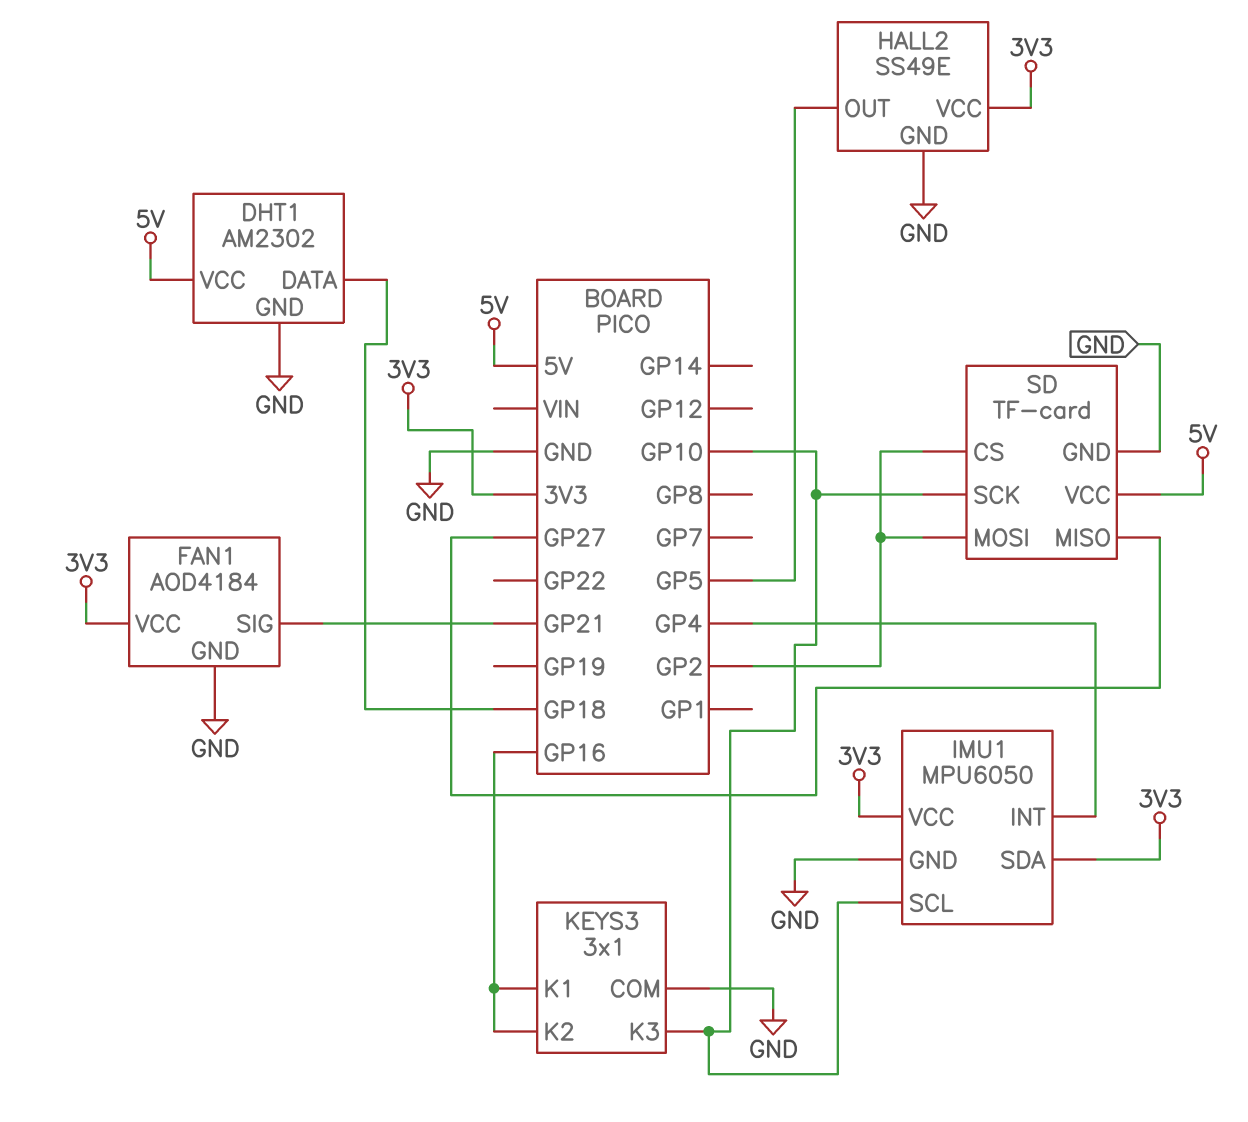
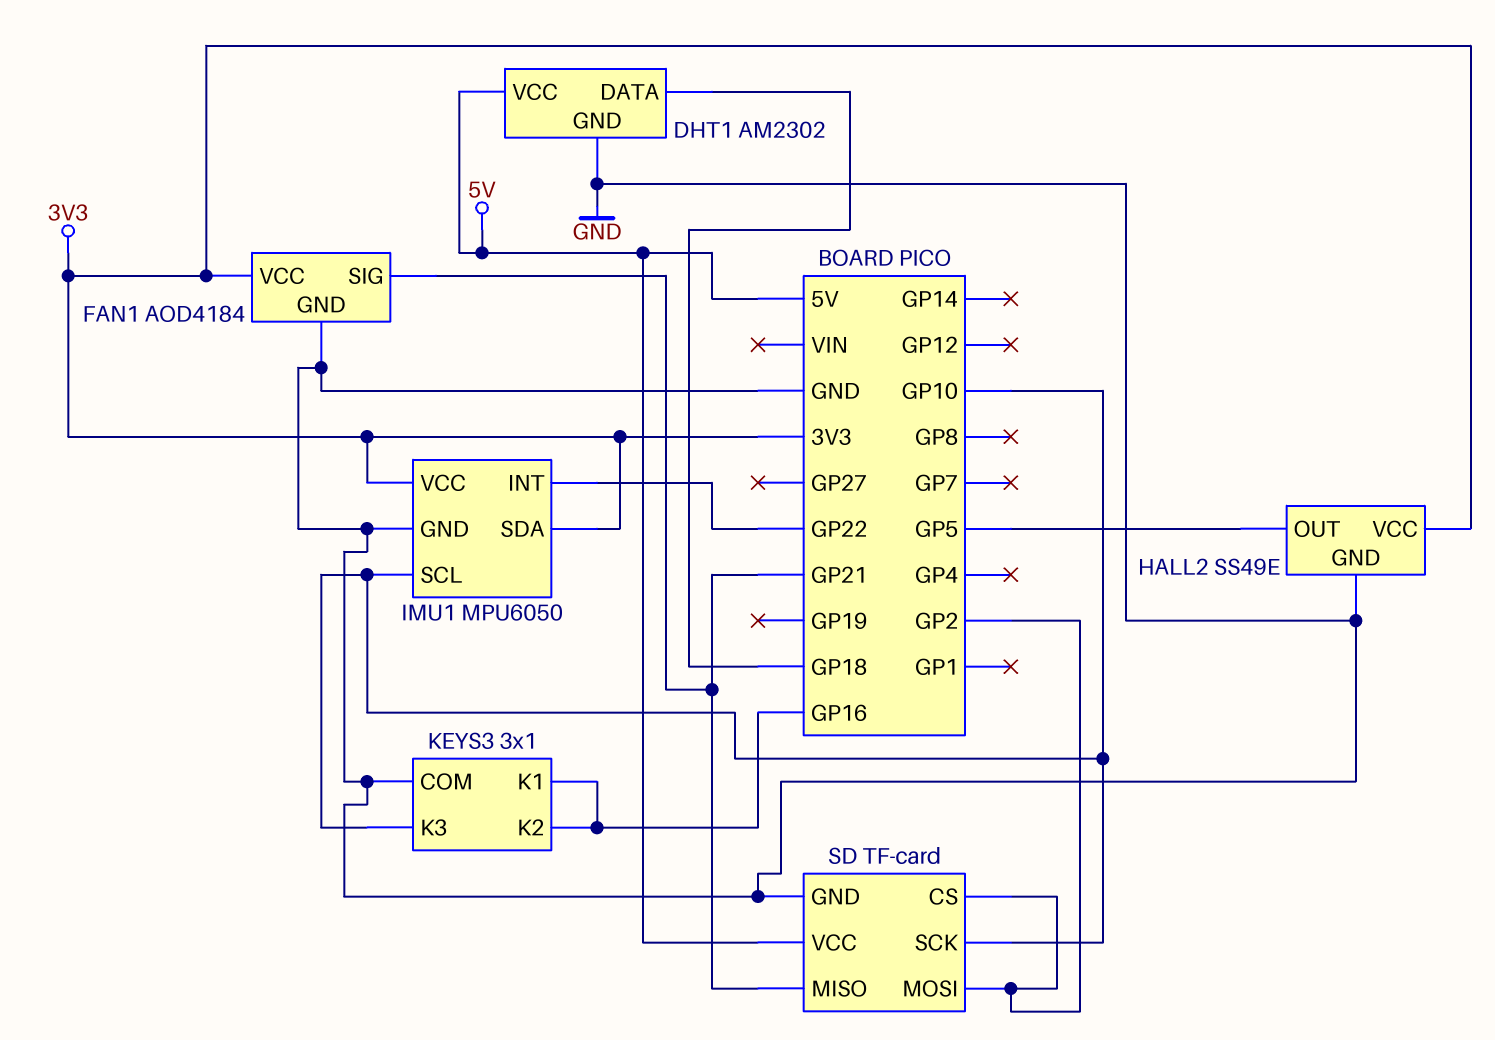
IMU1 pin INT: GP4 -> GP22
SD pin MISO: GP27 -> GP21

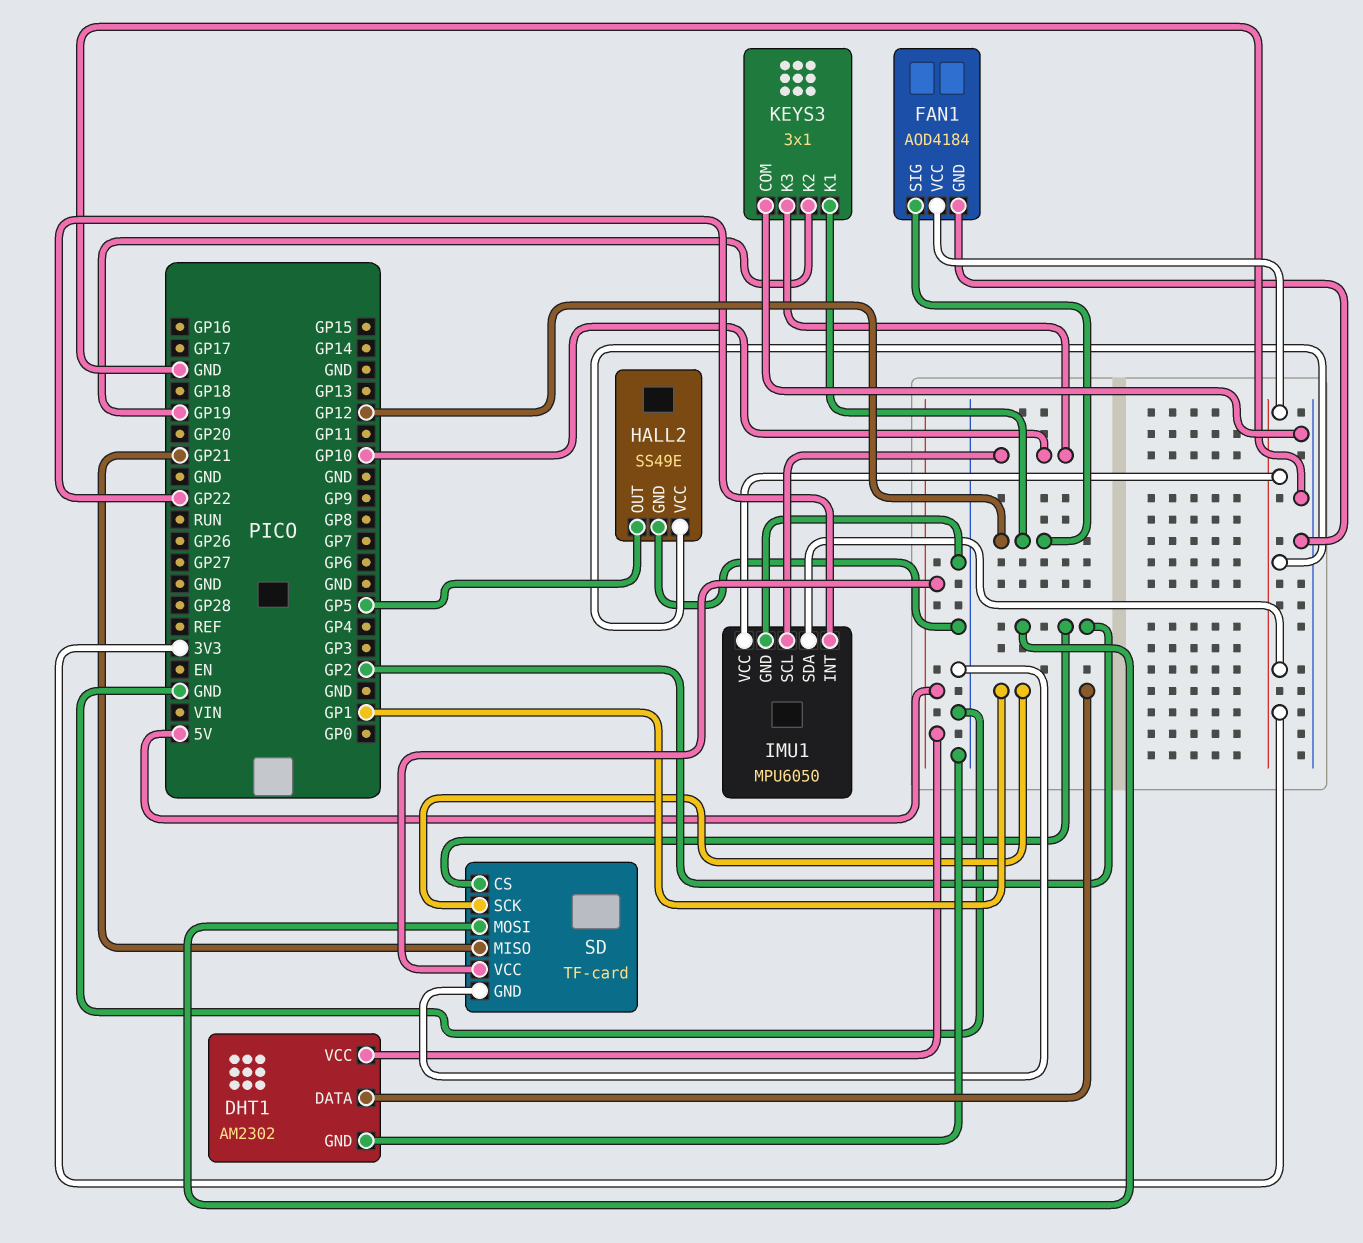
DHT1 pin DATA: GP18 -> GP1
FAN1 pin SIG: GP21 -> GP12
KEYS3 pin K1: GP16 -> GP12
KEYS3 pin K2: GP16 -> GP19
SD pin SCK: GP10 -> GP1

